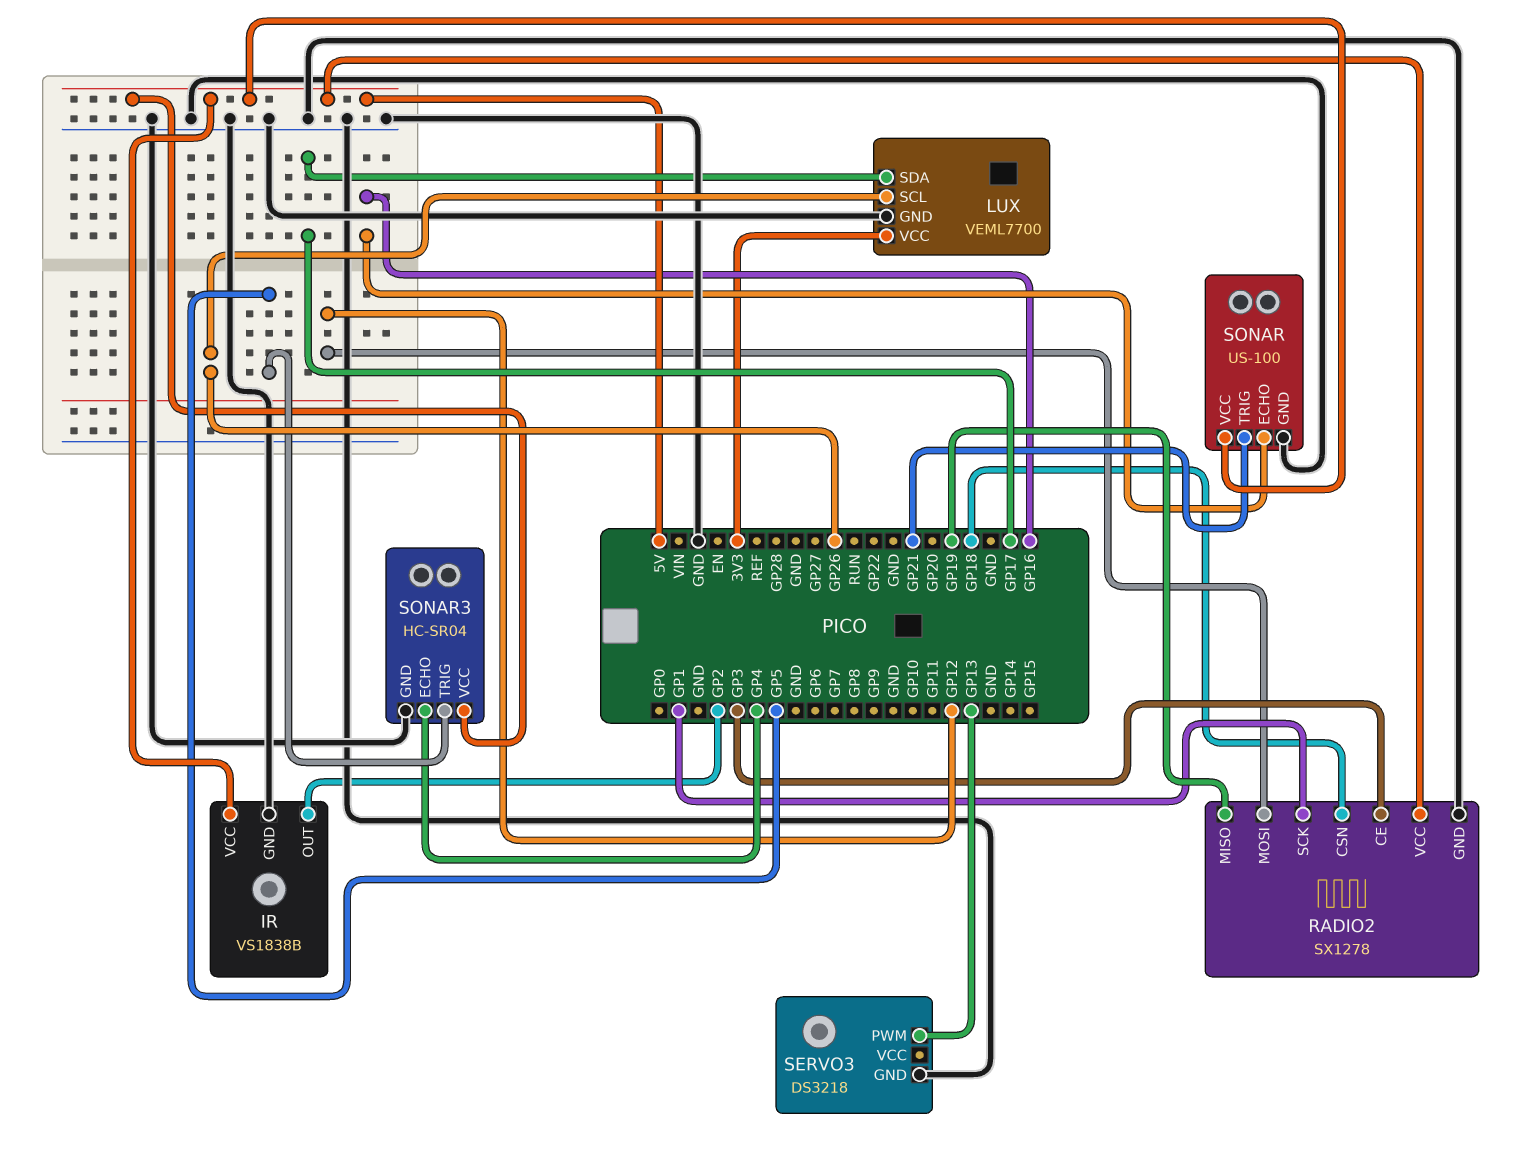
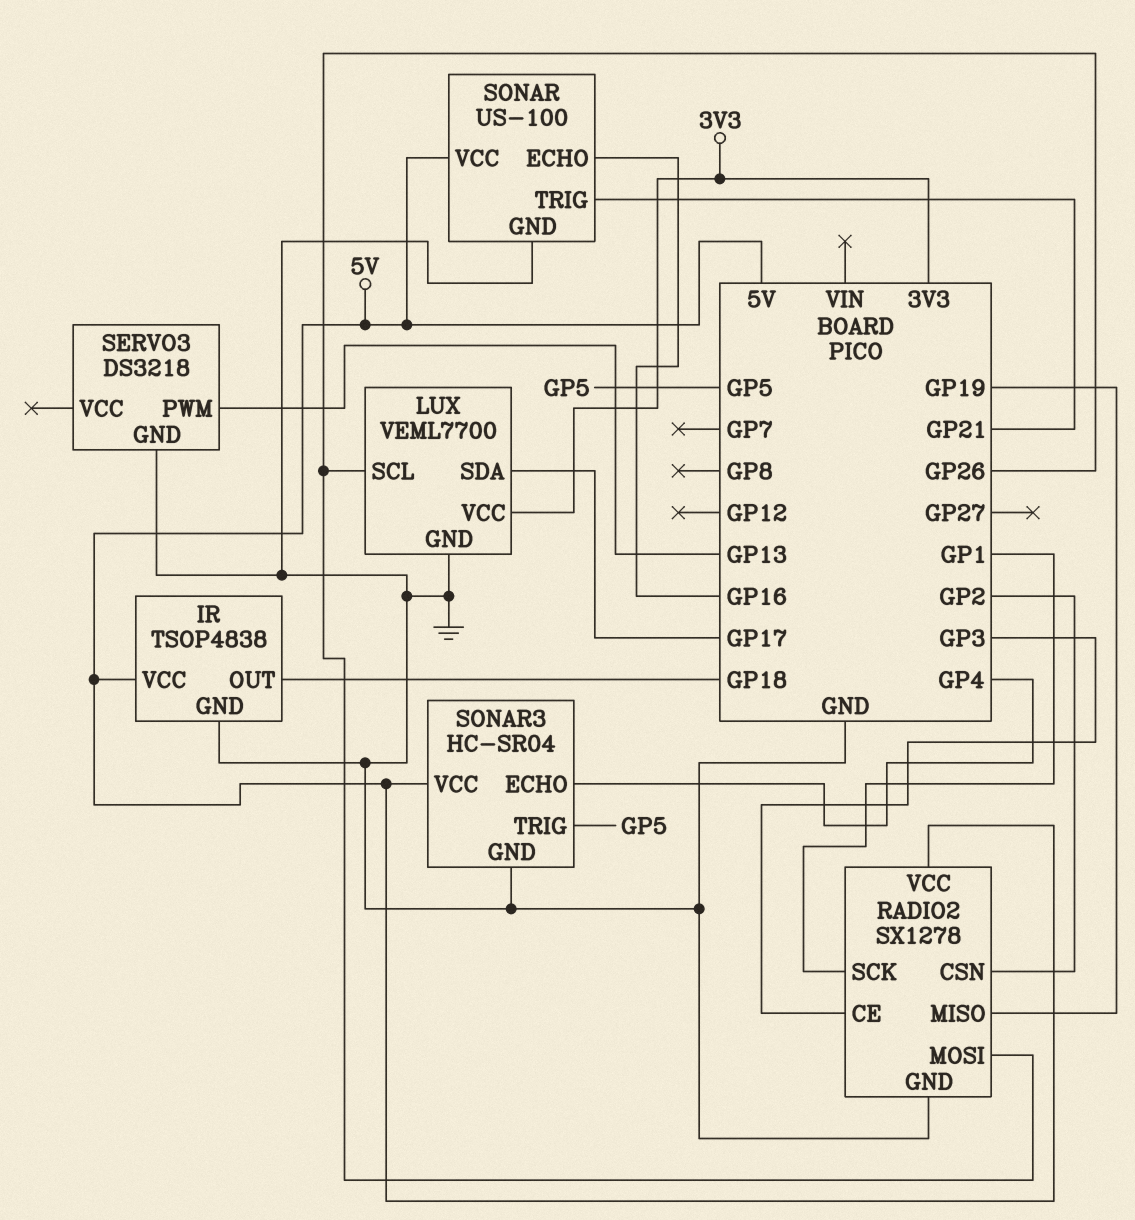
IR: VS1838B -> TSOP4838
IR pin OUT: GP2 -> GP18
RADIO2 pin CSN: GP18 -> GP2
RADIO2 pin MOSI: GP12 -> GP26

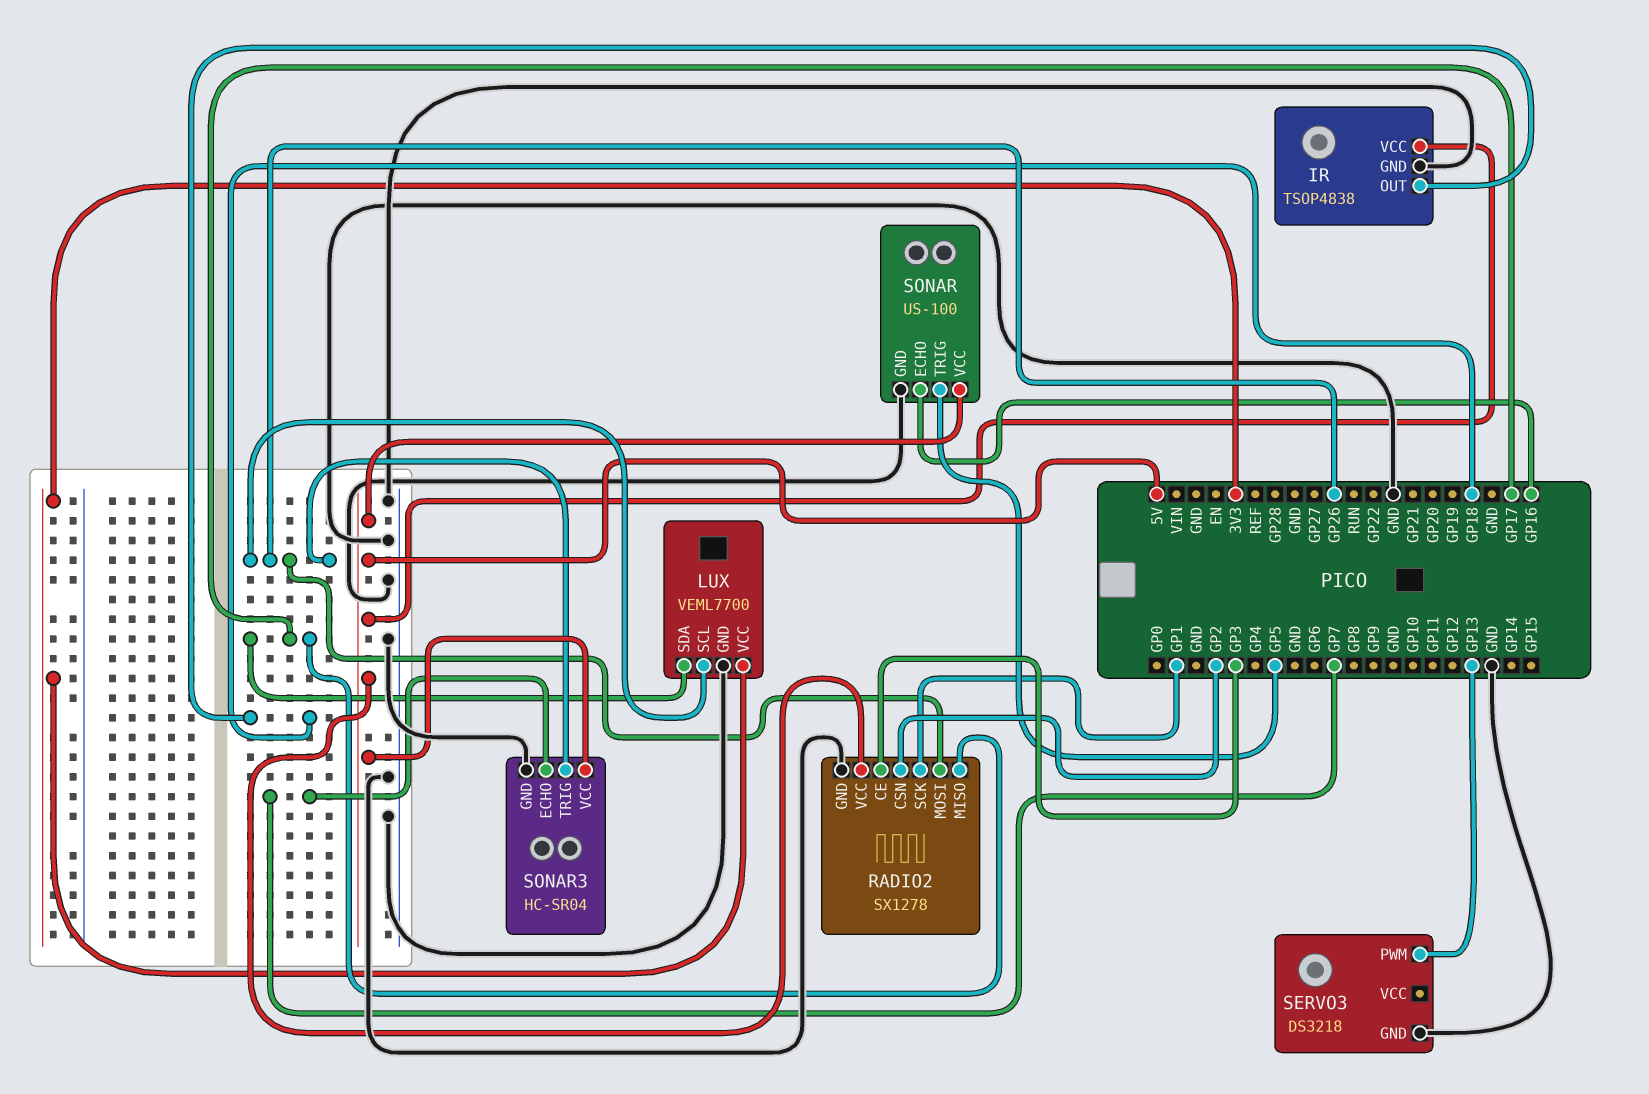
RADIO2 pin MISO: GP19 -> GP17
SONAR pin TRIG: GP21 -> GP5
SONAR3 pin ECHO: GP4 -> GP7
SONAR3 pin TRIG: GP5 -> GP26

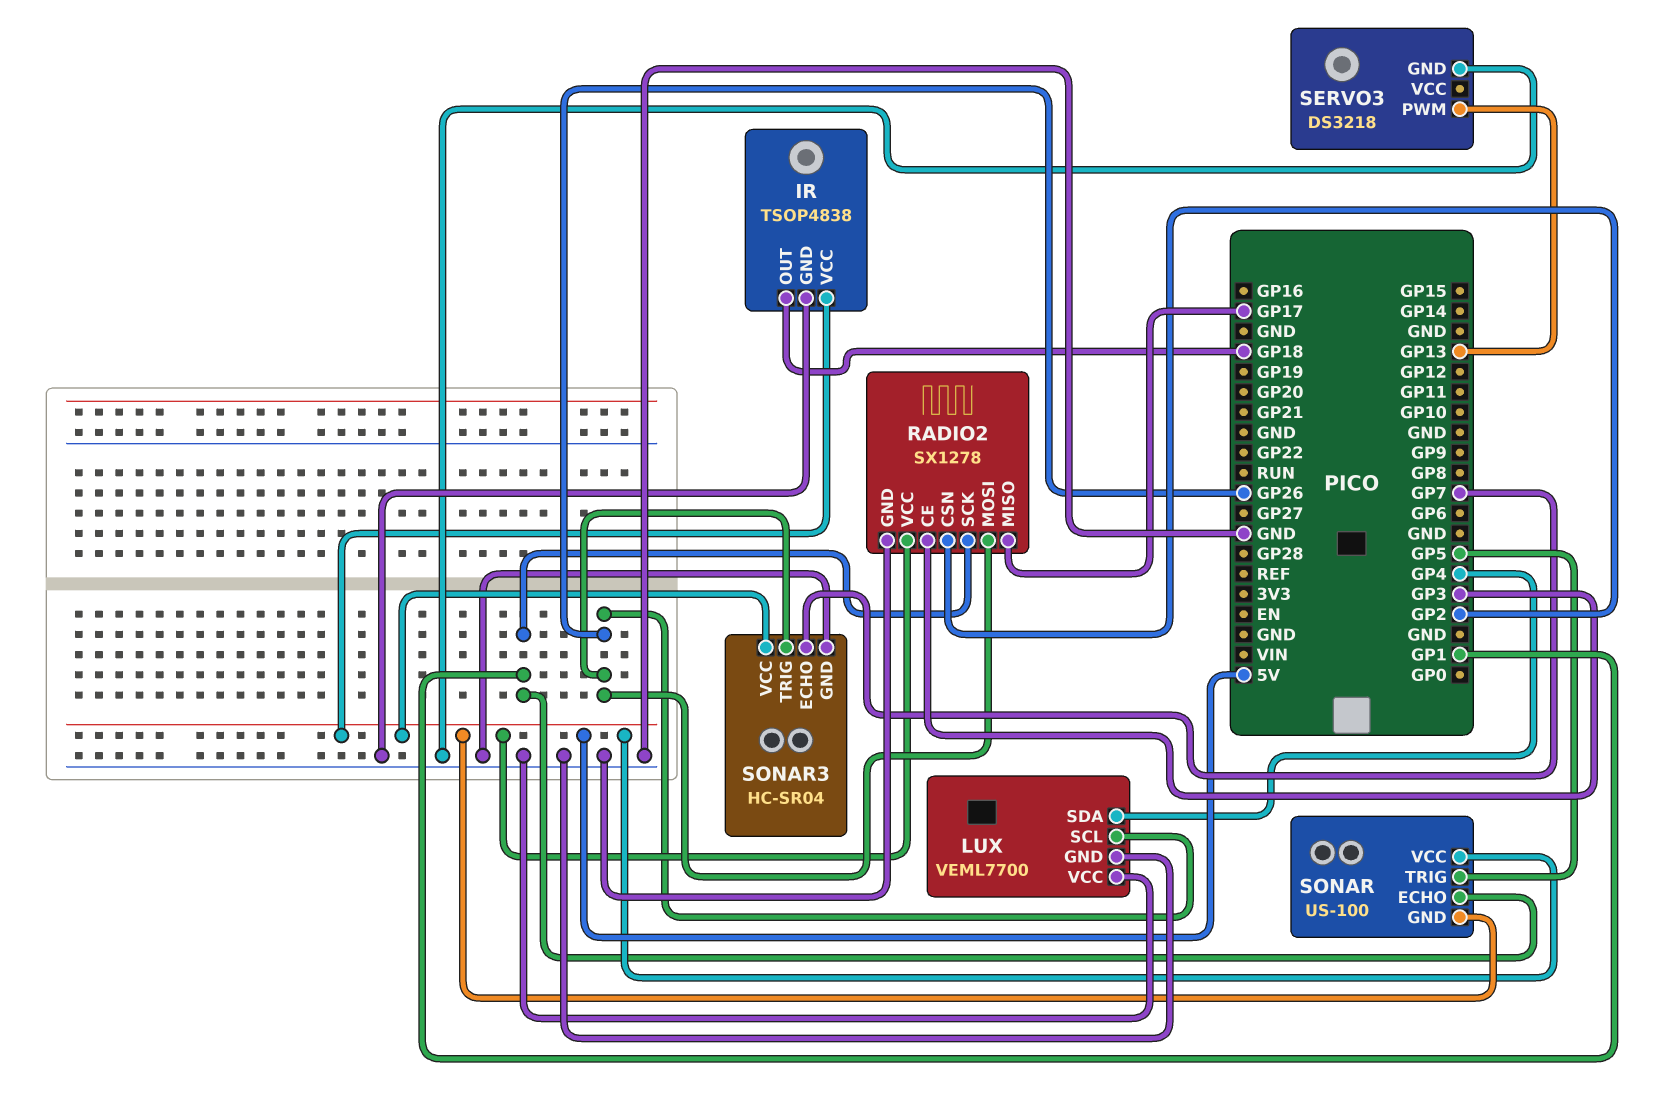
LUX pin SDA: GP17 -> GP4
LUX pin VCC: 3V3 -> GND
SONAR pin ECHO: GP16 -> GP1
SONAR pin GND: GND -> 5V

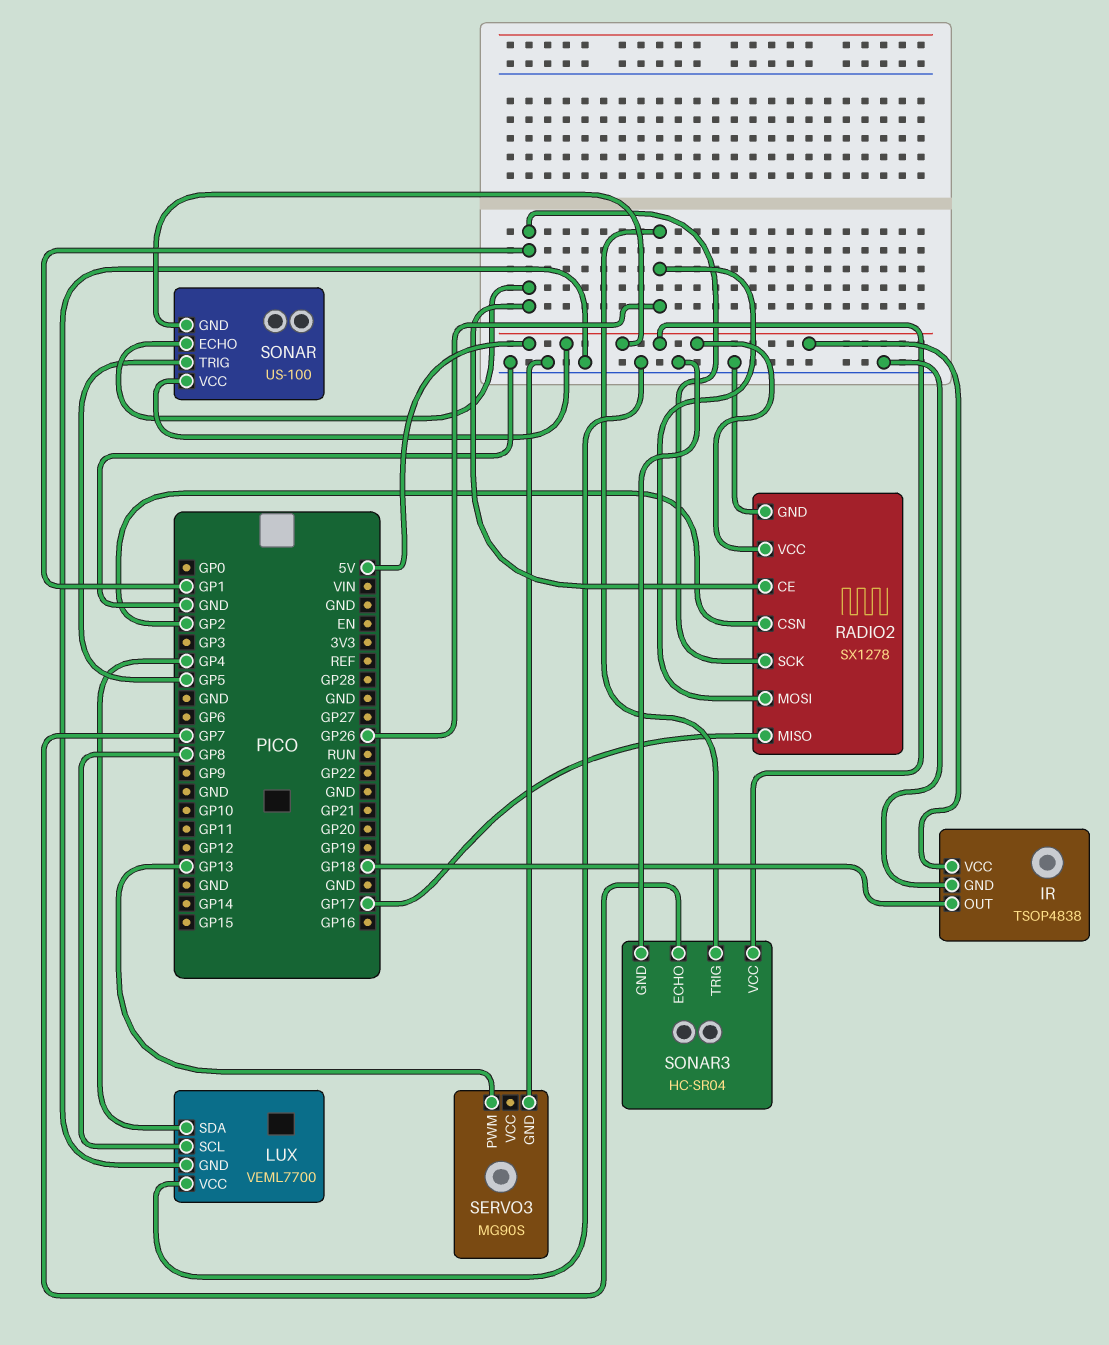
LUX pin SCL: GP26 -> GP8
RADIO2 pin CE: GP3 -> GP1
SERVO3: DS3218 -> MG90S

